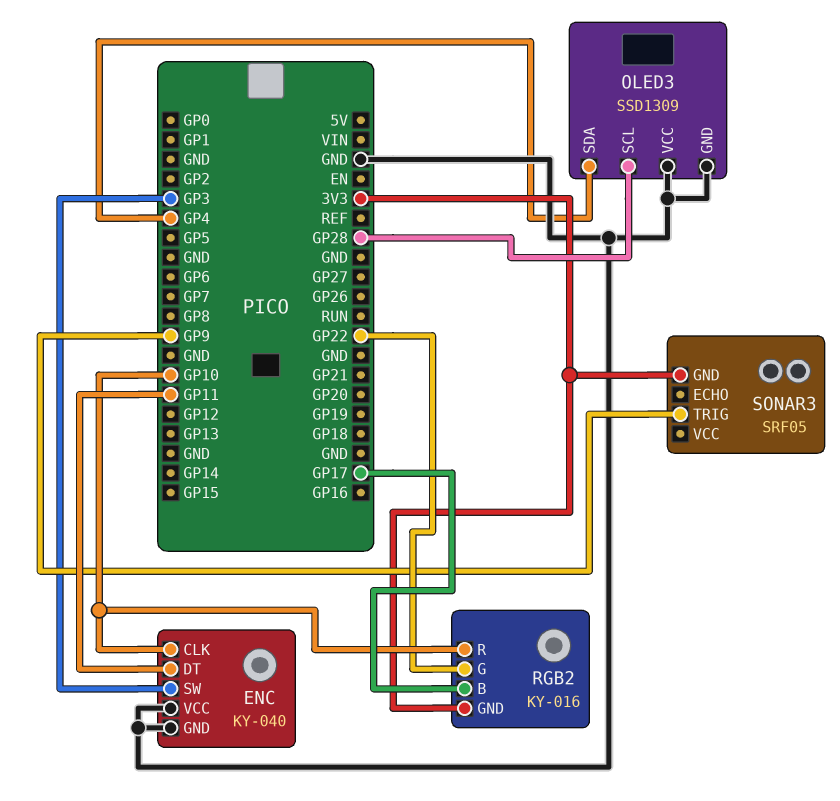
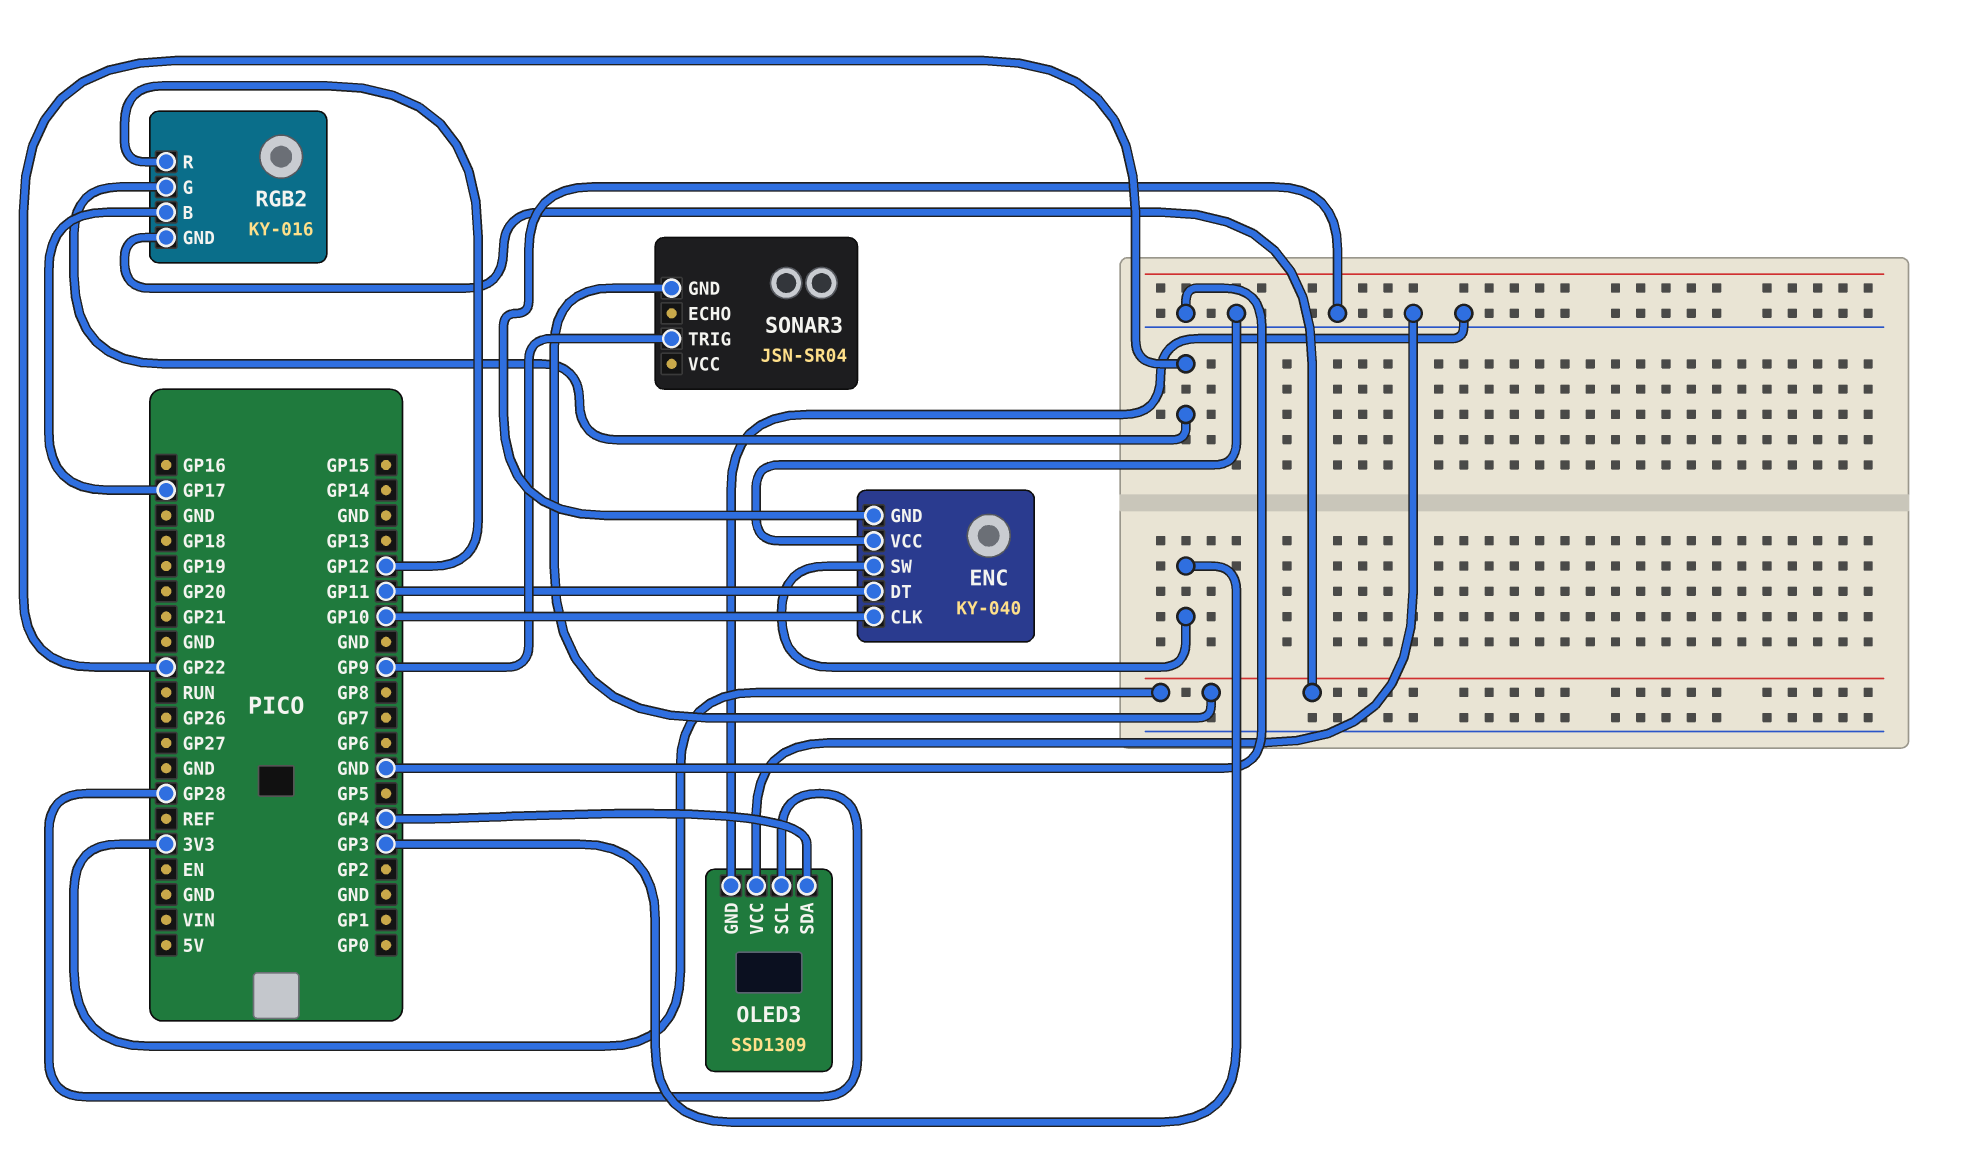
RGB2 pin R: GP10 -> GP12
SONAR3: SRF05 -> JSN-SR04

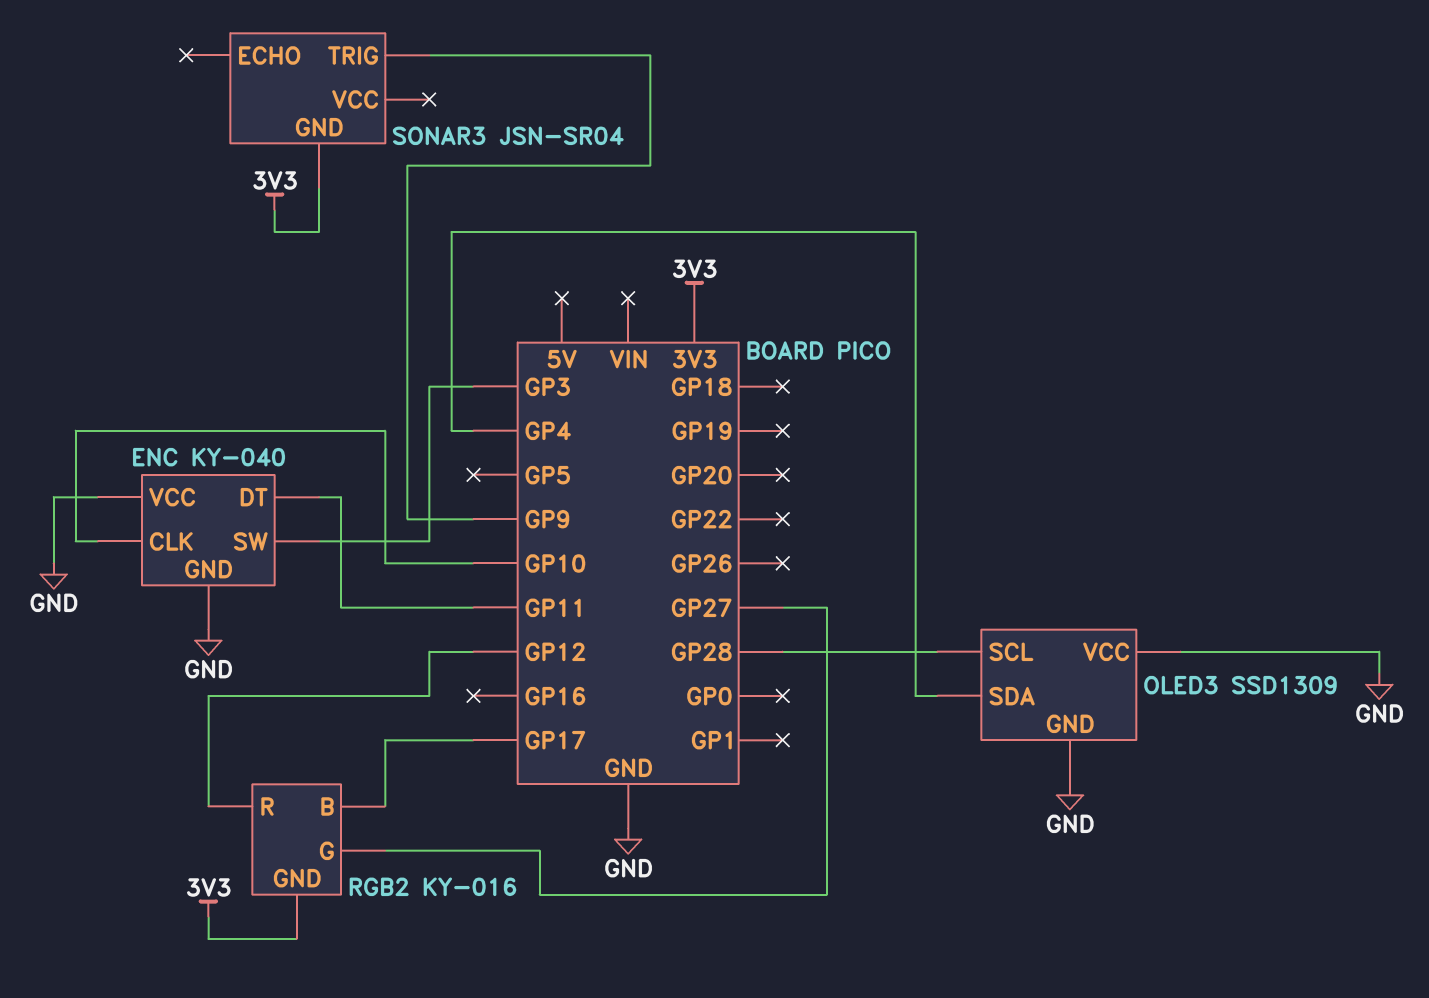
RGB2 pin G: GP22 -> GP27

